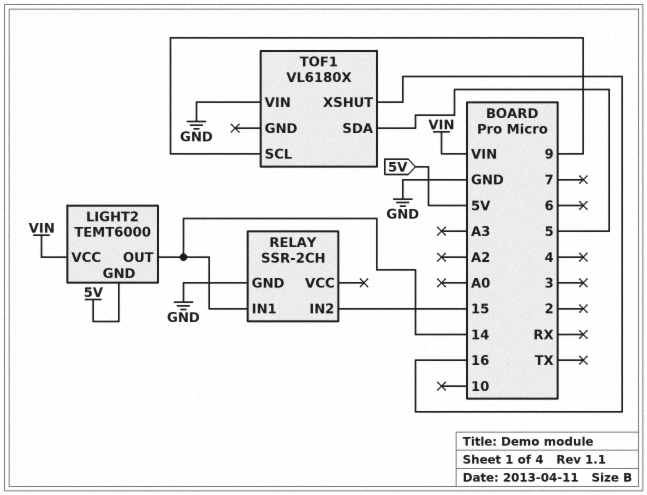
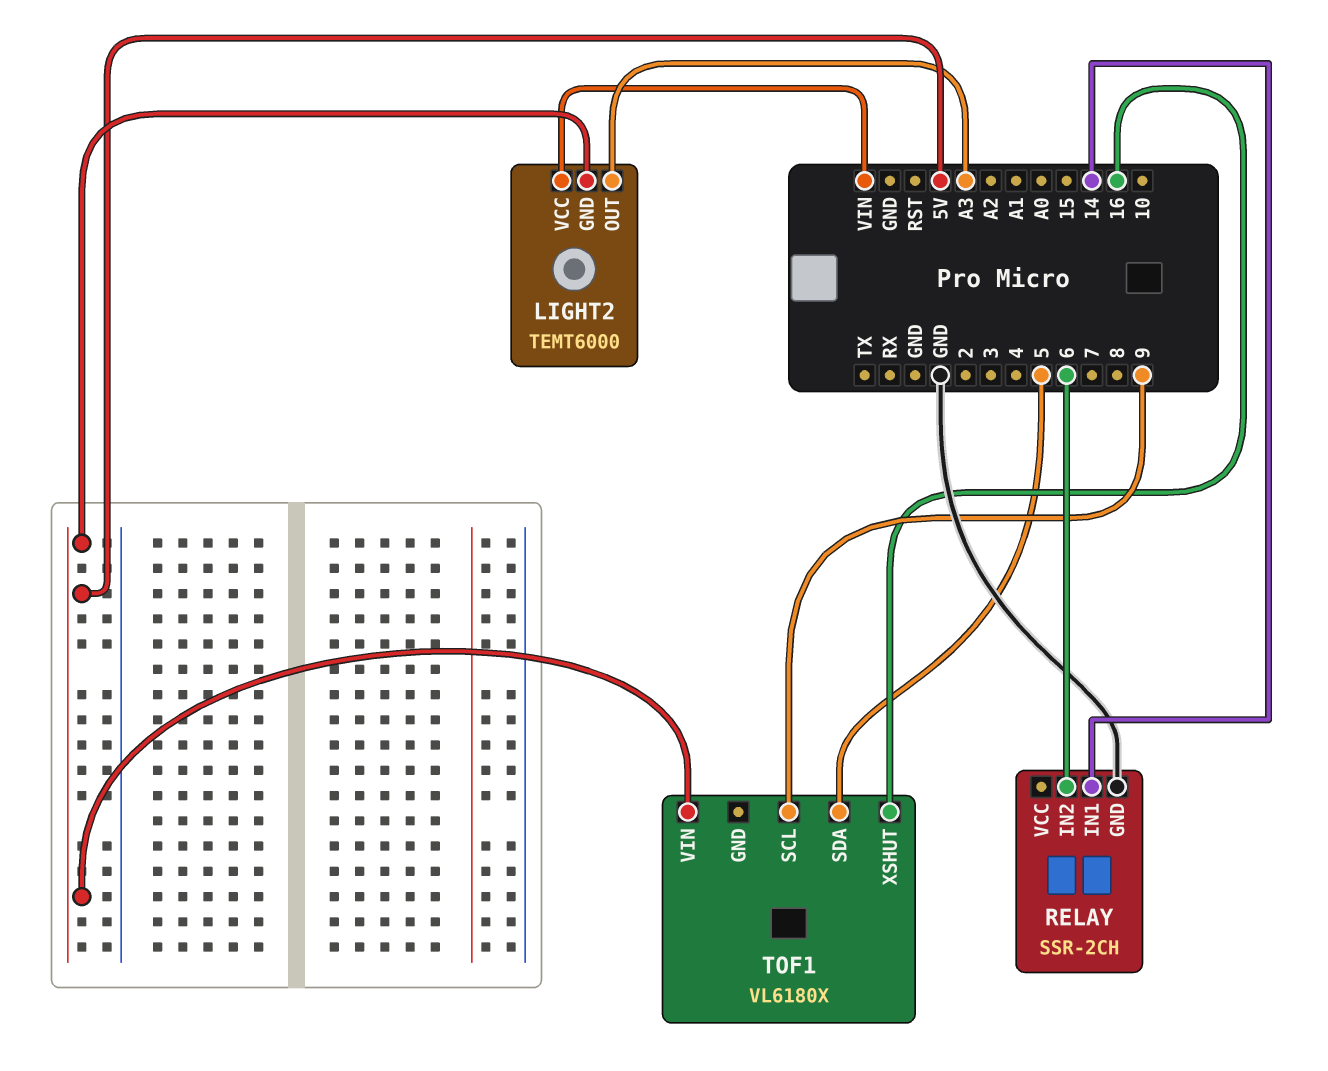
LIGHT2 pin OUT: 14 -> A3
RELAY pin IN2: 15 -> 6
TOF1 pin VIN: GND -> 5V

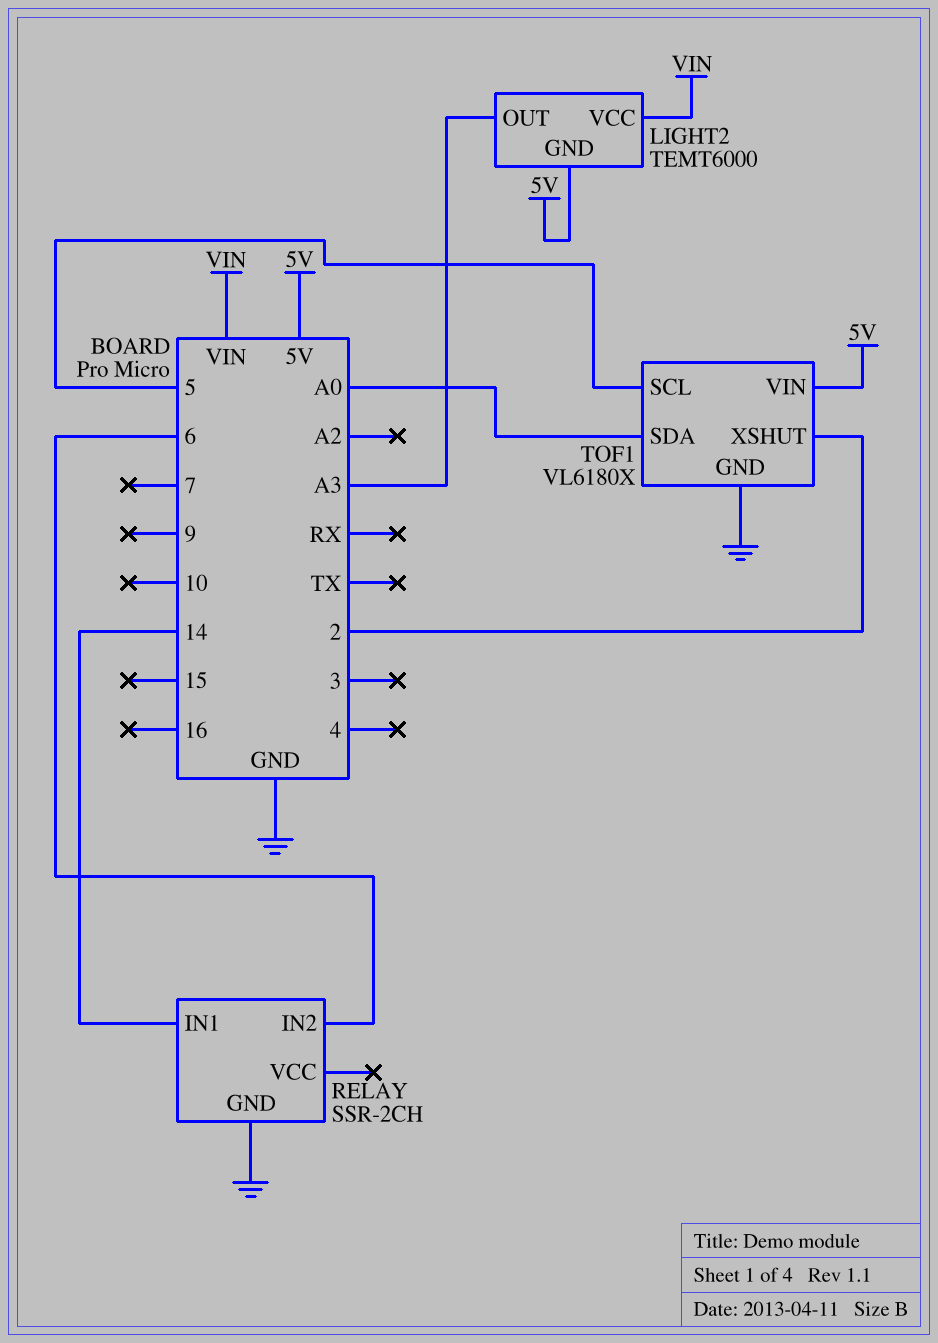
TOF1 pin GND: none -> GND
TOF1 pin SCL: 9 -> 5
TOF1 pin SDA: 5 -> A0
TOF1 pin XSHUT: 16 -> 2

